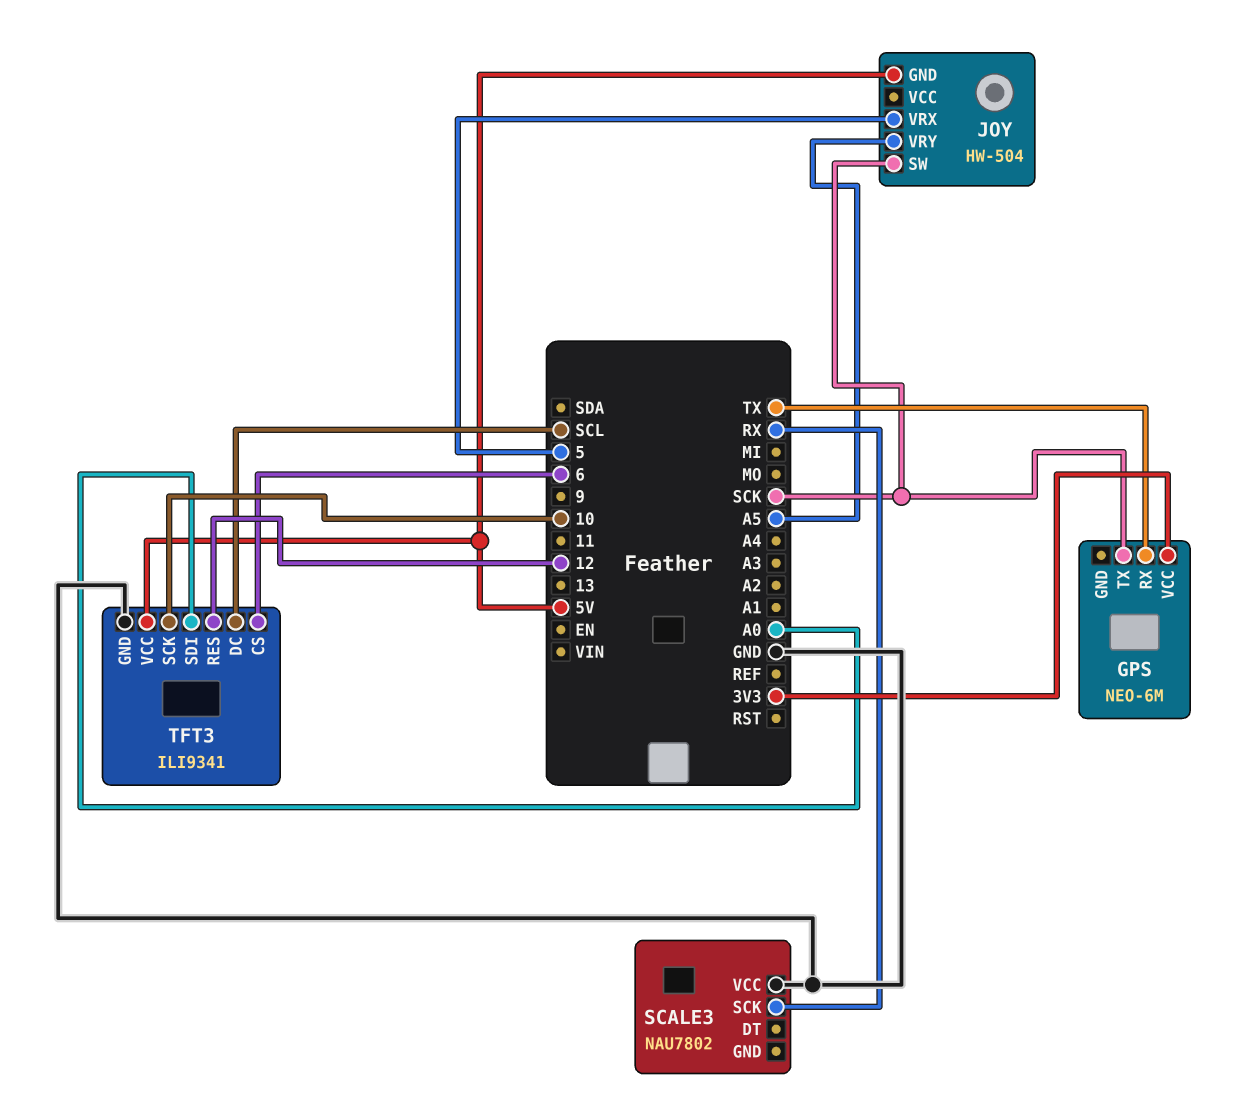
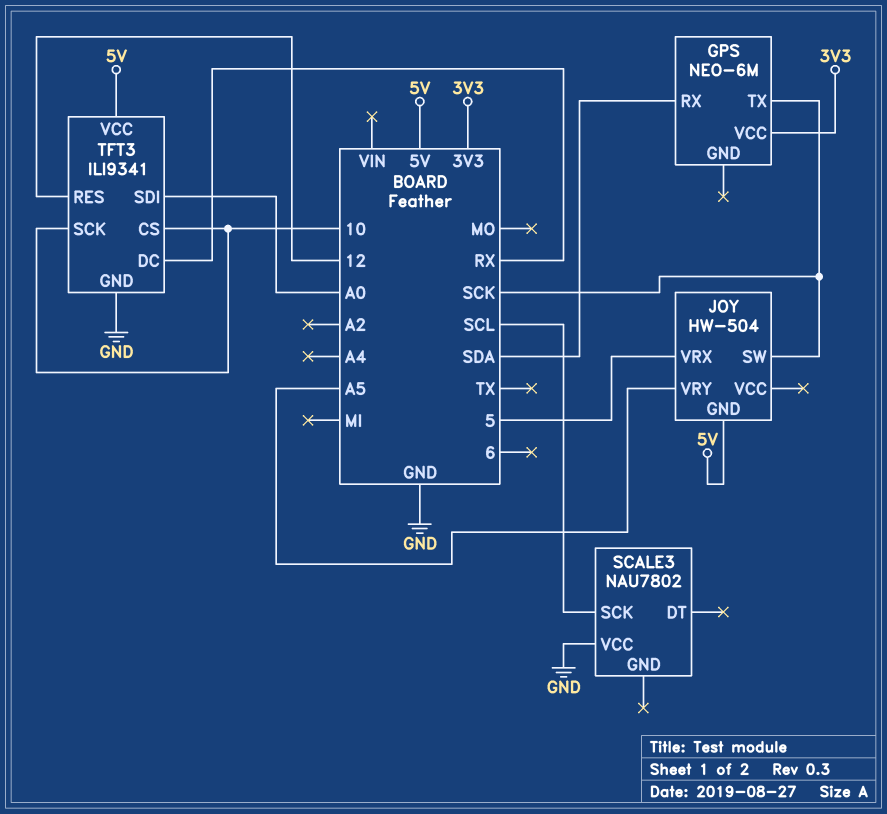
GPS pin RX: TX -> SDA
SCALE3 pin SCK: RX -> SCL
TFT3 pin CS: 6 -> 10
TFT3 pin DC: SCL -> RX

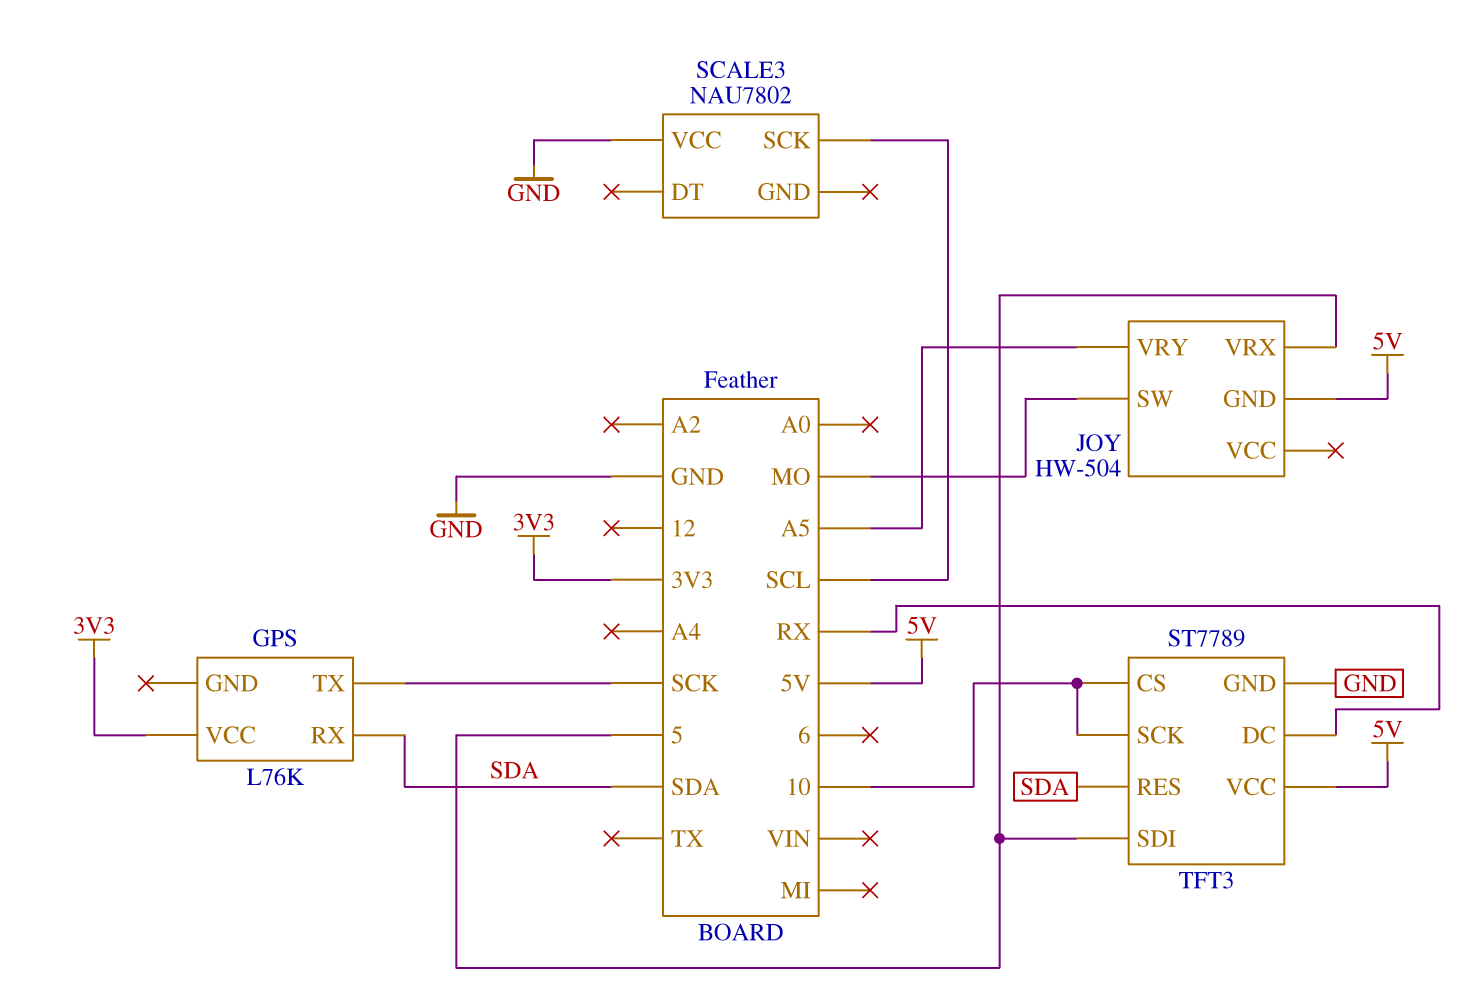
GPS: NEO-6M -> L76K
JOY pin SW: SCK -> MO
TFT3: ILI9341 -> ST7789
TFT3 pin RES: 12 -> SDA
TFT3 pin SDI: A0 -> 5

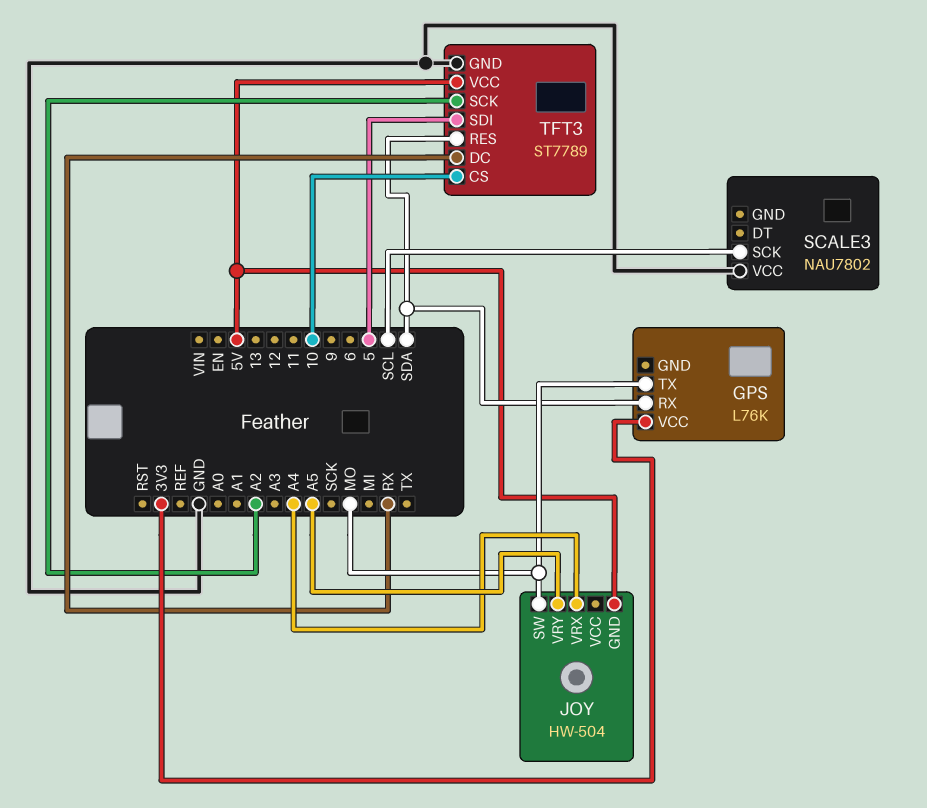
GPS pin TX: SCK -> MO
JOY pin VRX: 5 -> A4
TFT3 pin SCK: 10 -> A2

